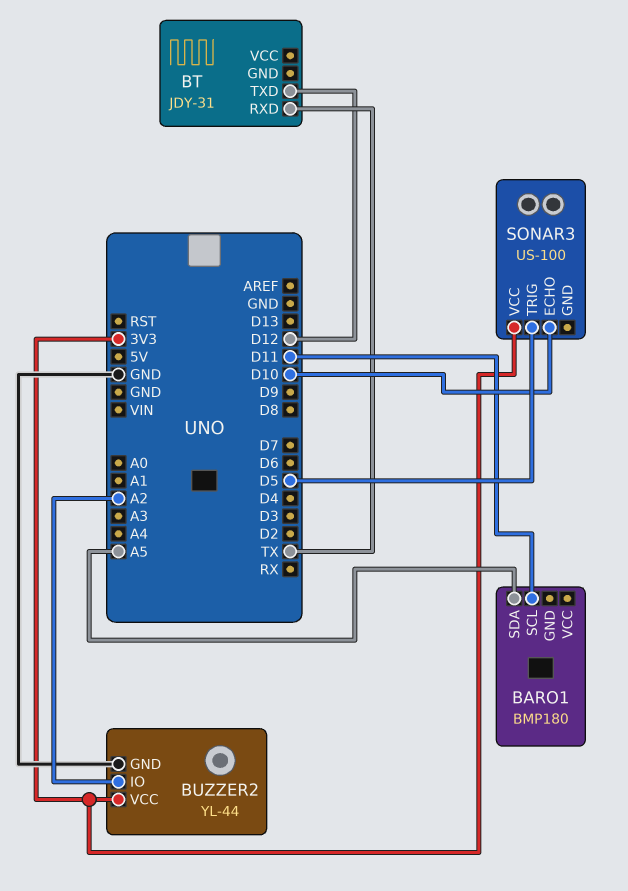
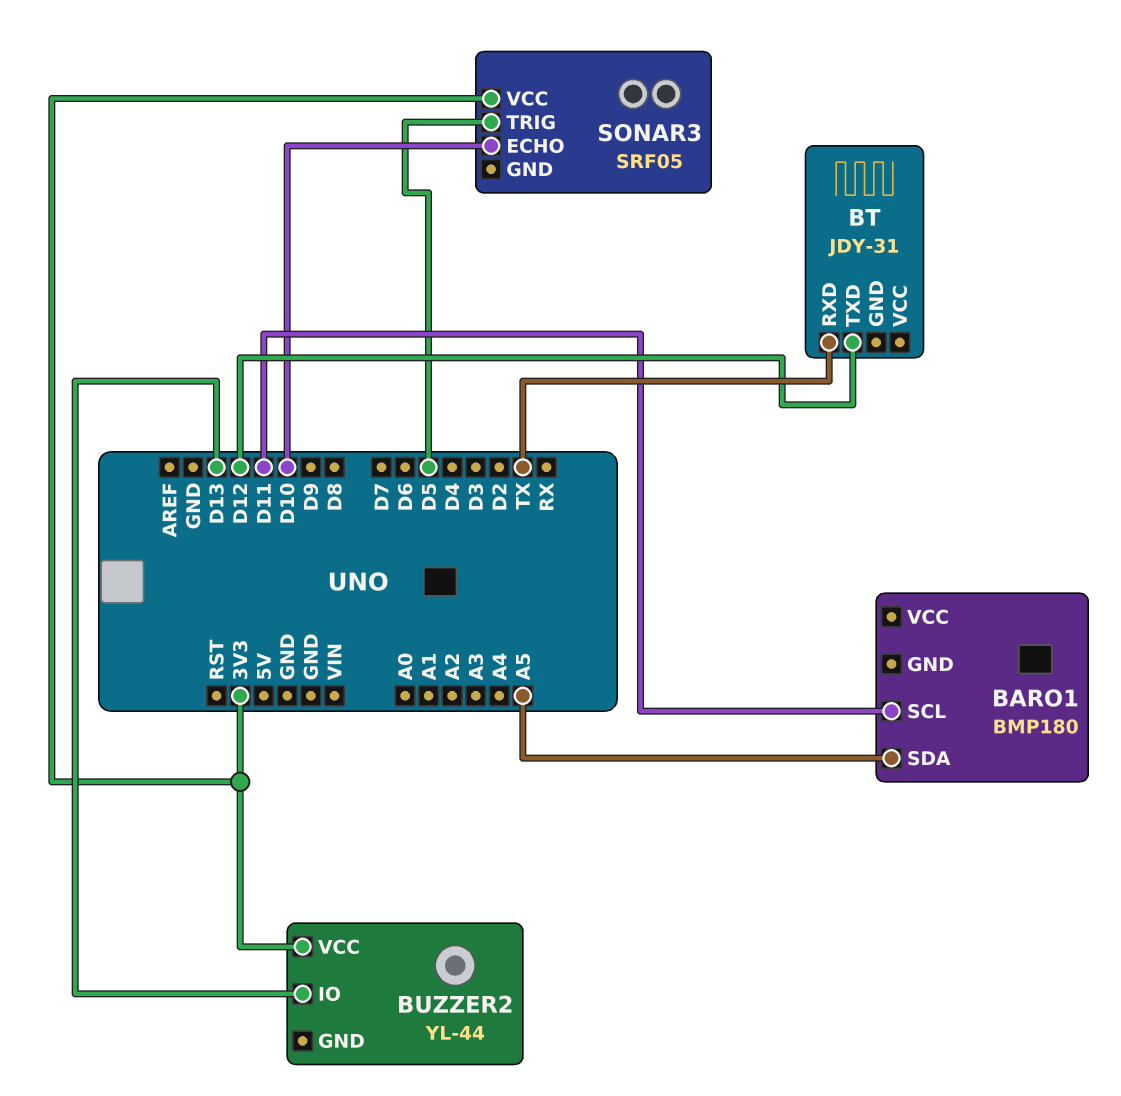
BUZZER2 pin GND: GND -> none
BUZZER2 pin IO: A2 -> D13
SONAR3: US-100 -> SRF05

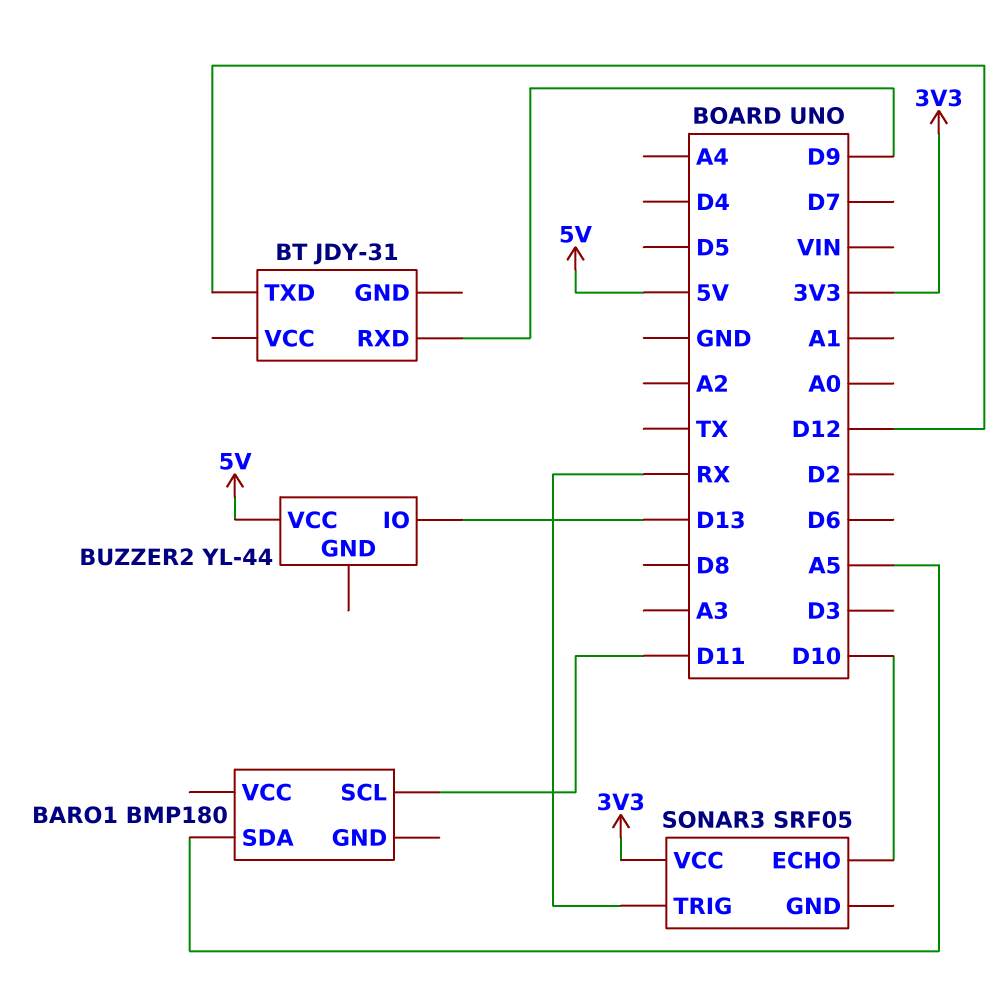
BT pin RXD: TX -> D9
BUZZER2 pin VCC: 3V3 -> 5V
SONAR3 pin TRIG: D5 -> RX

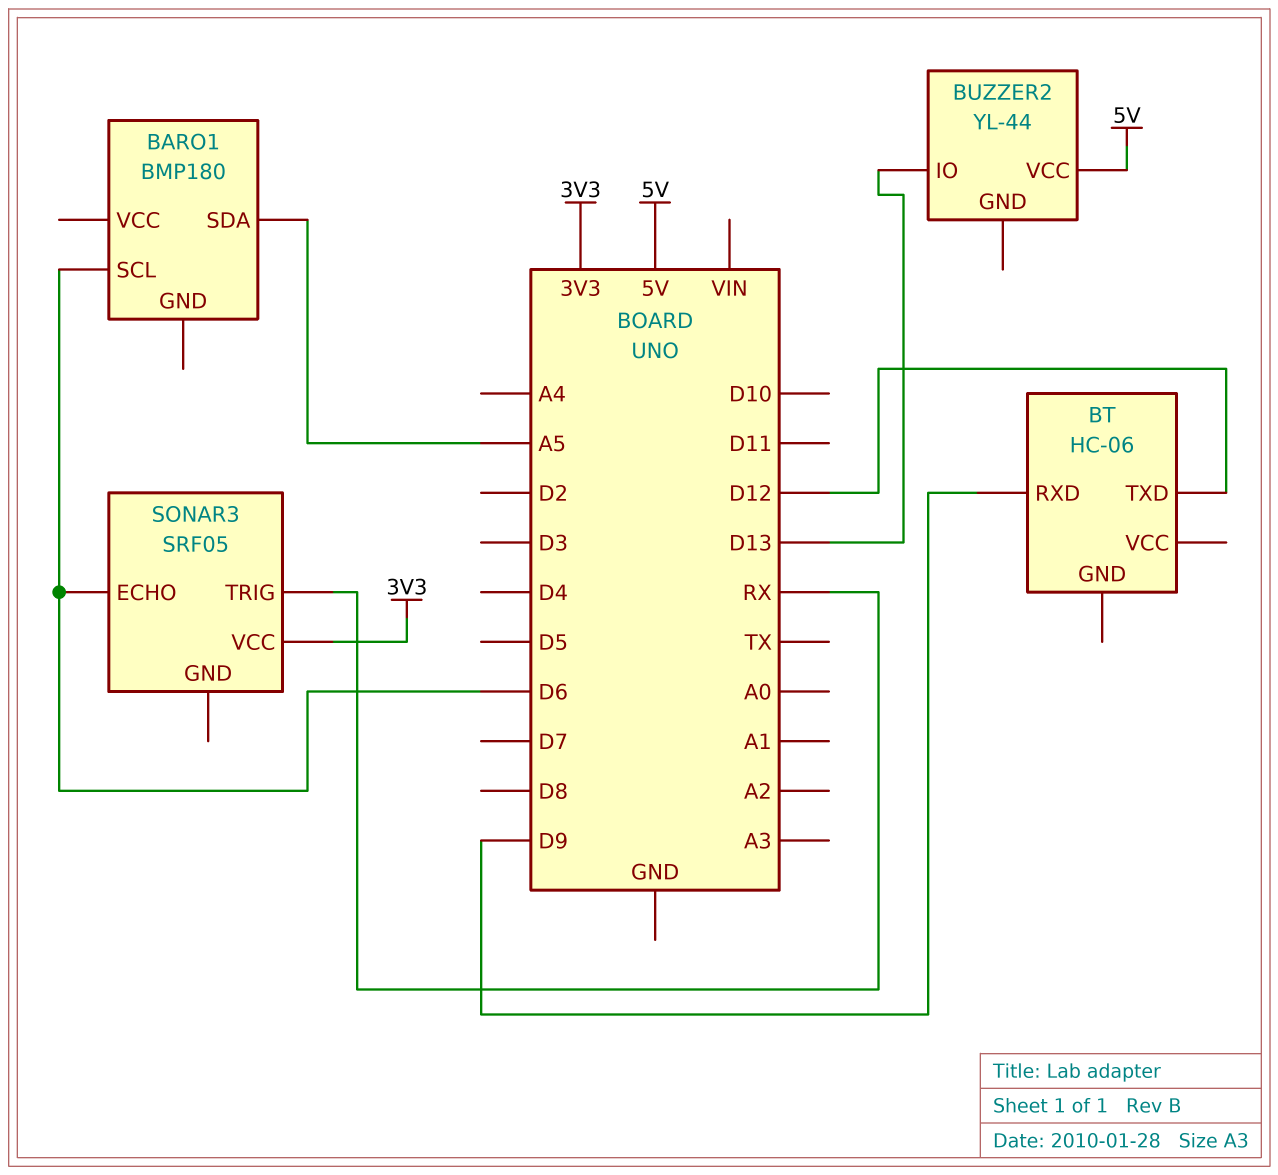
BARO1 pin SCL: D11 -> D6
BT: JDY-31 -> HC-06
SONAR3 pin ECHO: D10 -> D6

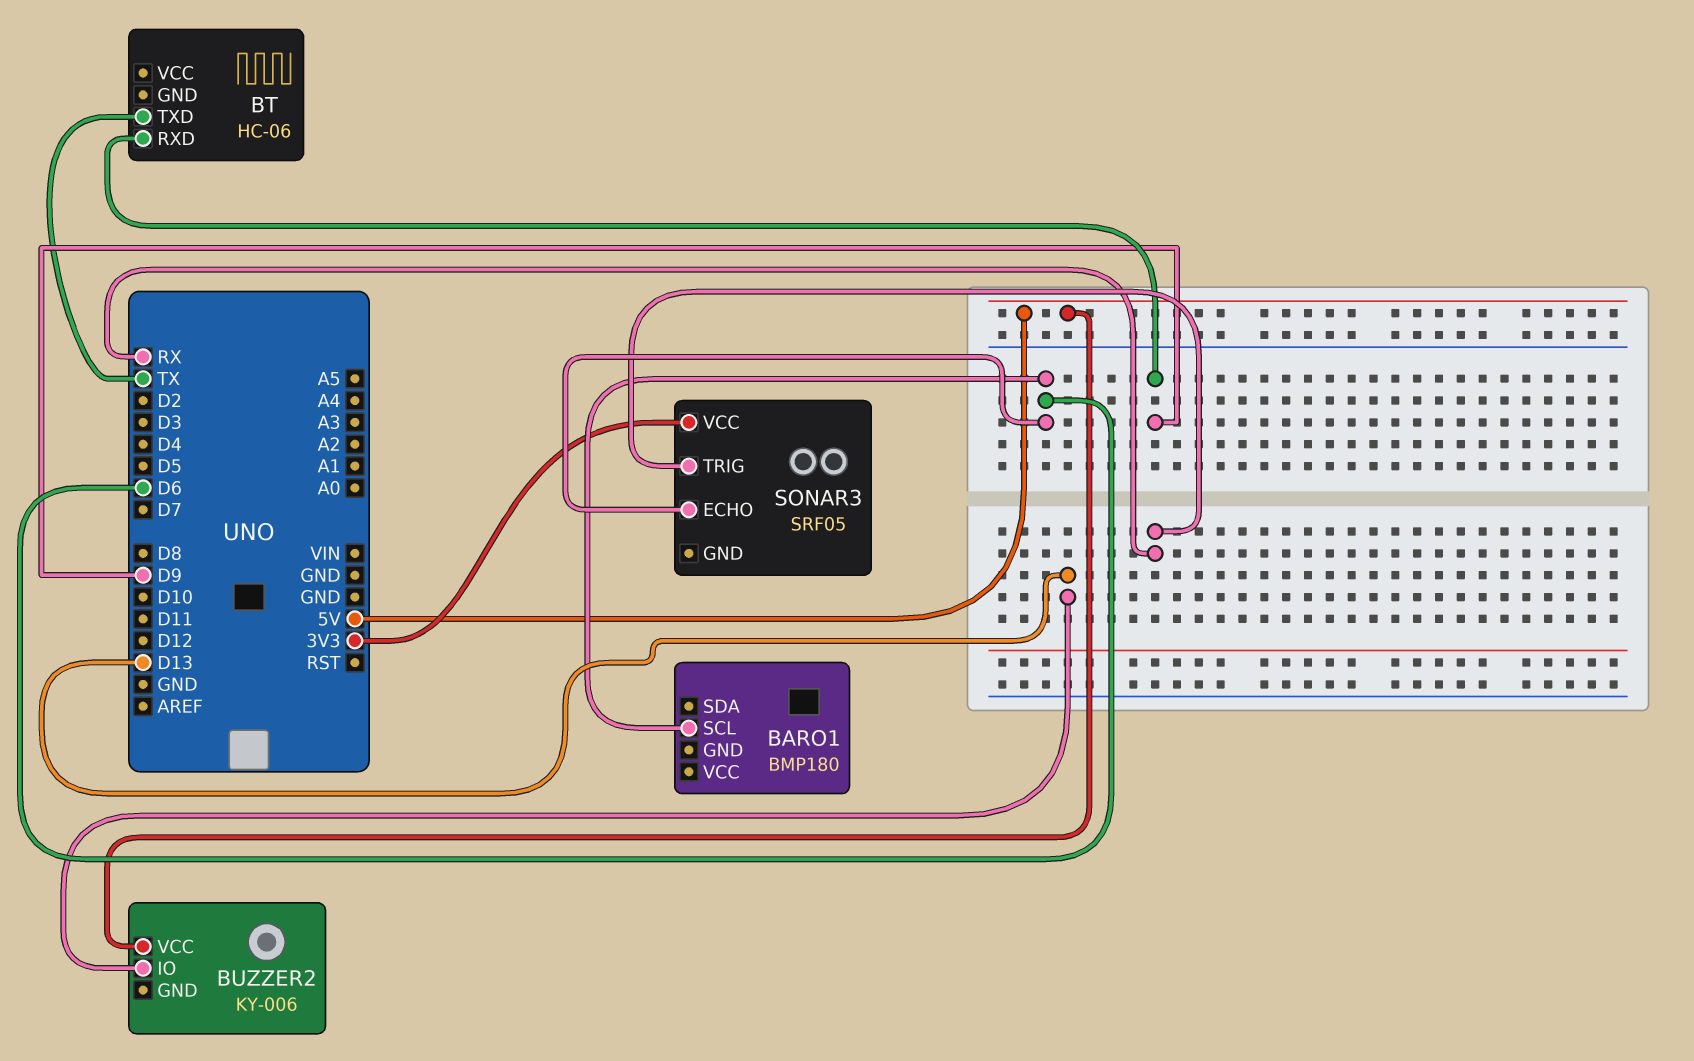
BARO1 pin SDA: A5 -> none
BT pin TXD: D12 -> TX
BUZZER2: YL-44 -> KY-006

